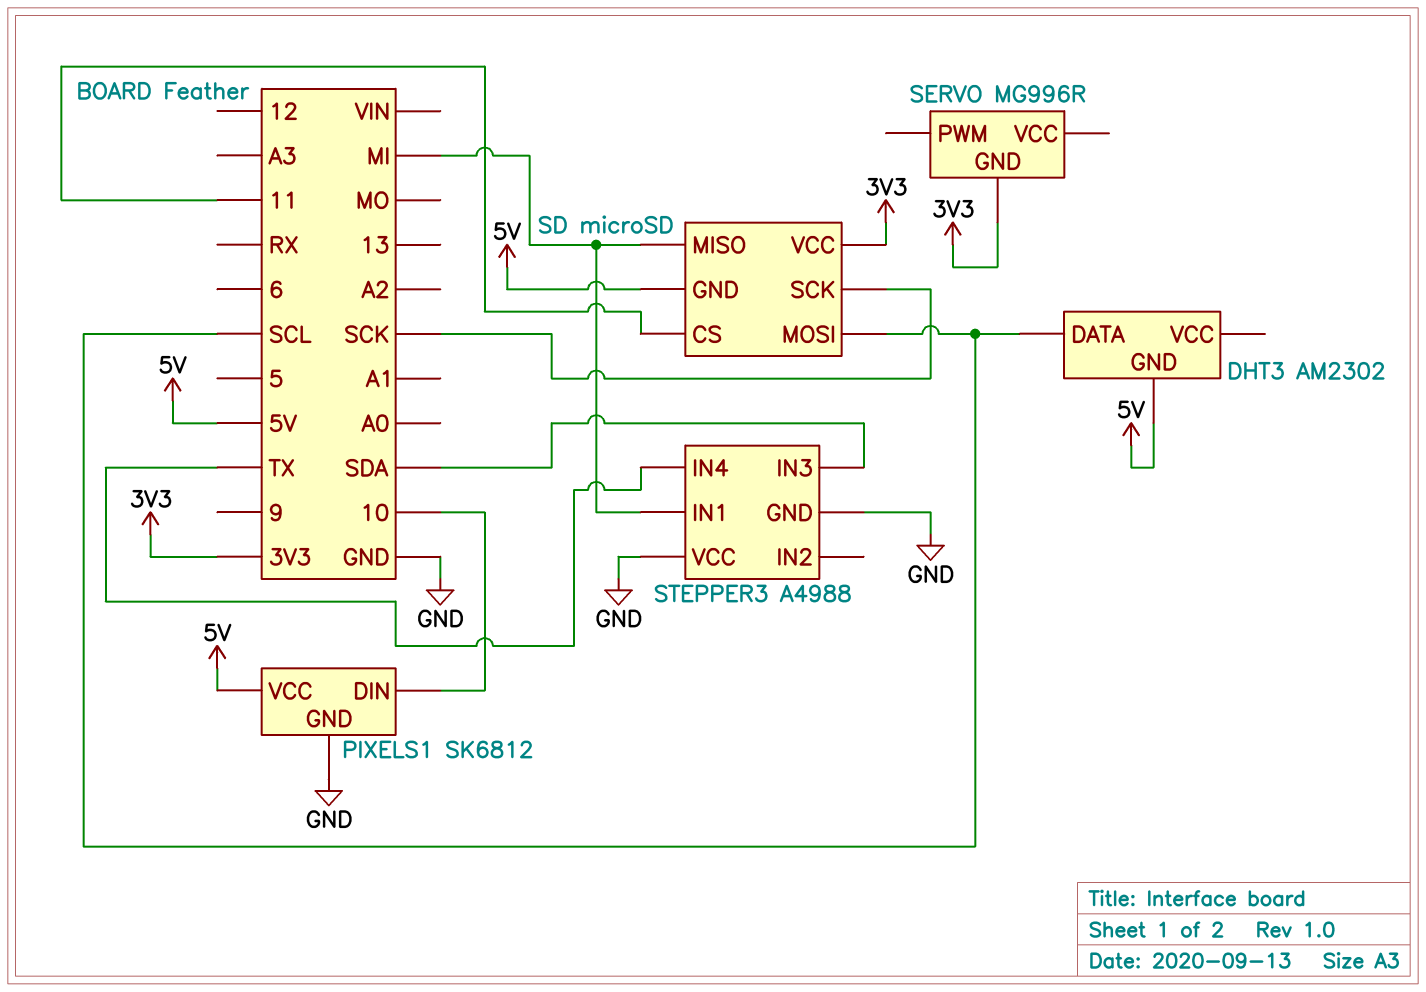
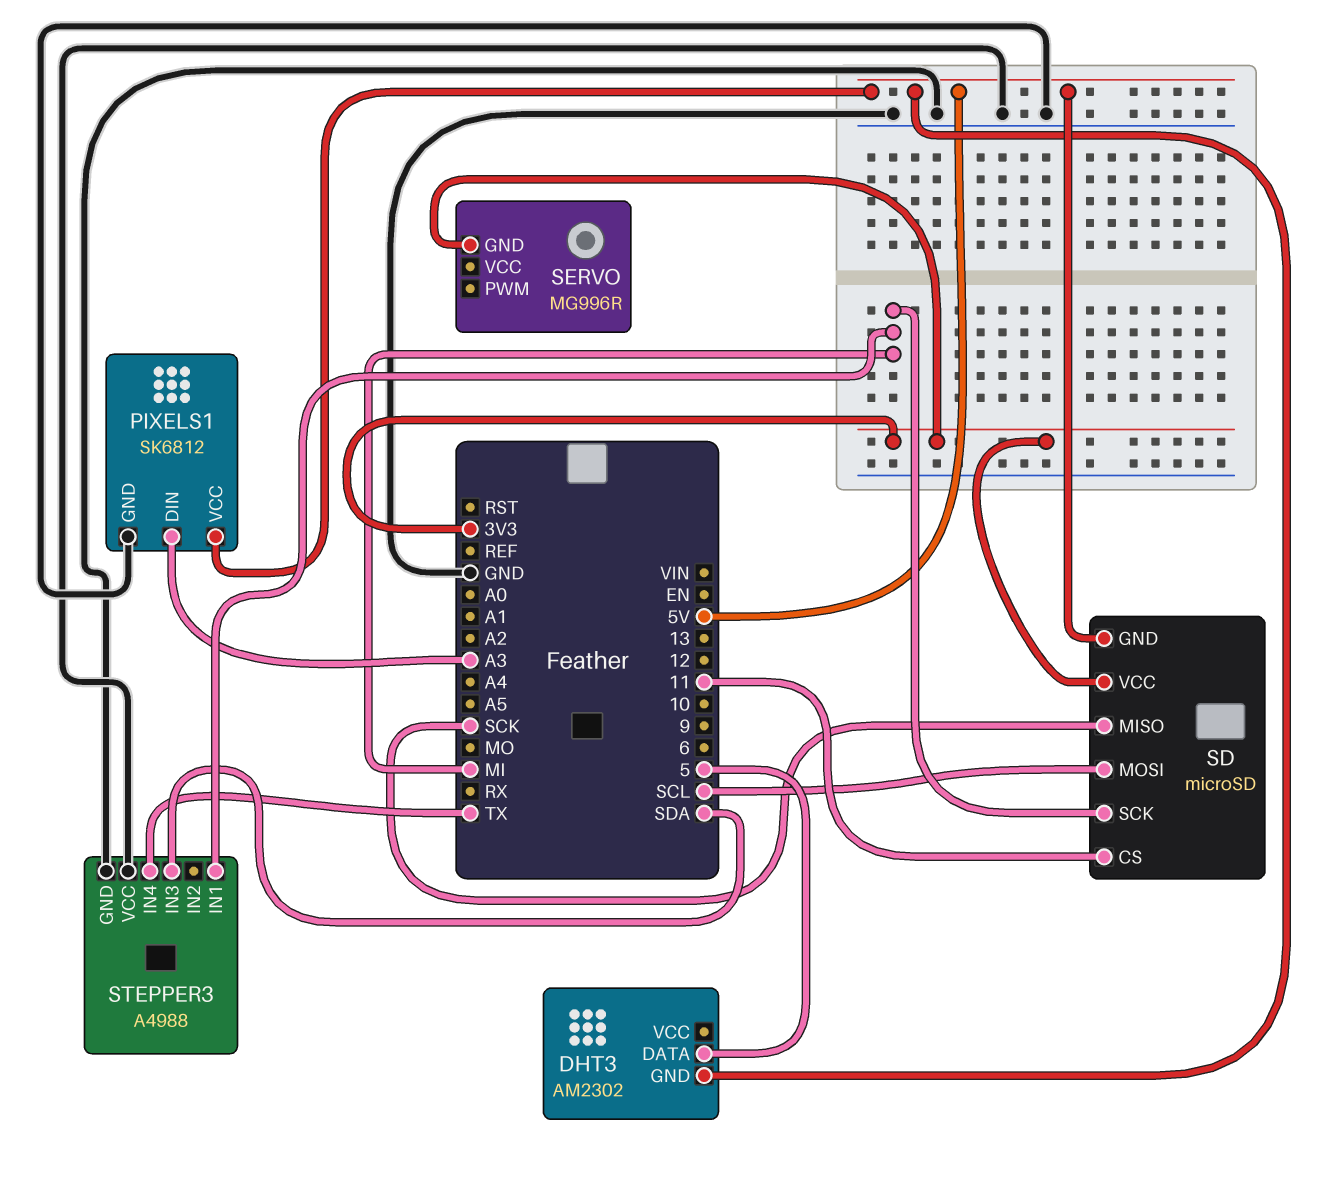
DHT3 pin DATA: SCL -> 5
PIXELS1 pin DIN: 10 -> A3
SD pin MISO: MI -> SCK
SD pin SCK: SCK -> MI

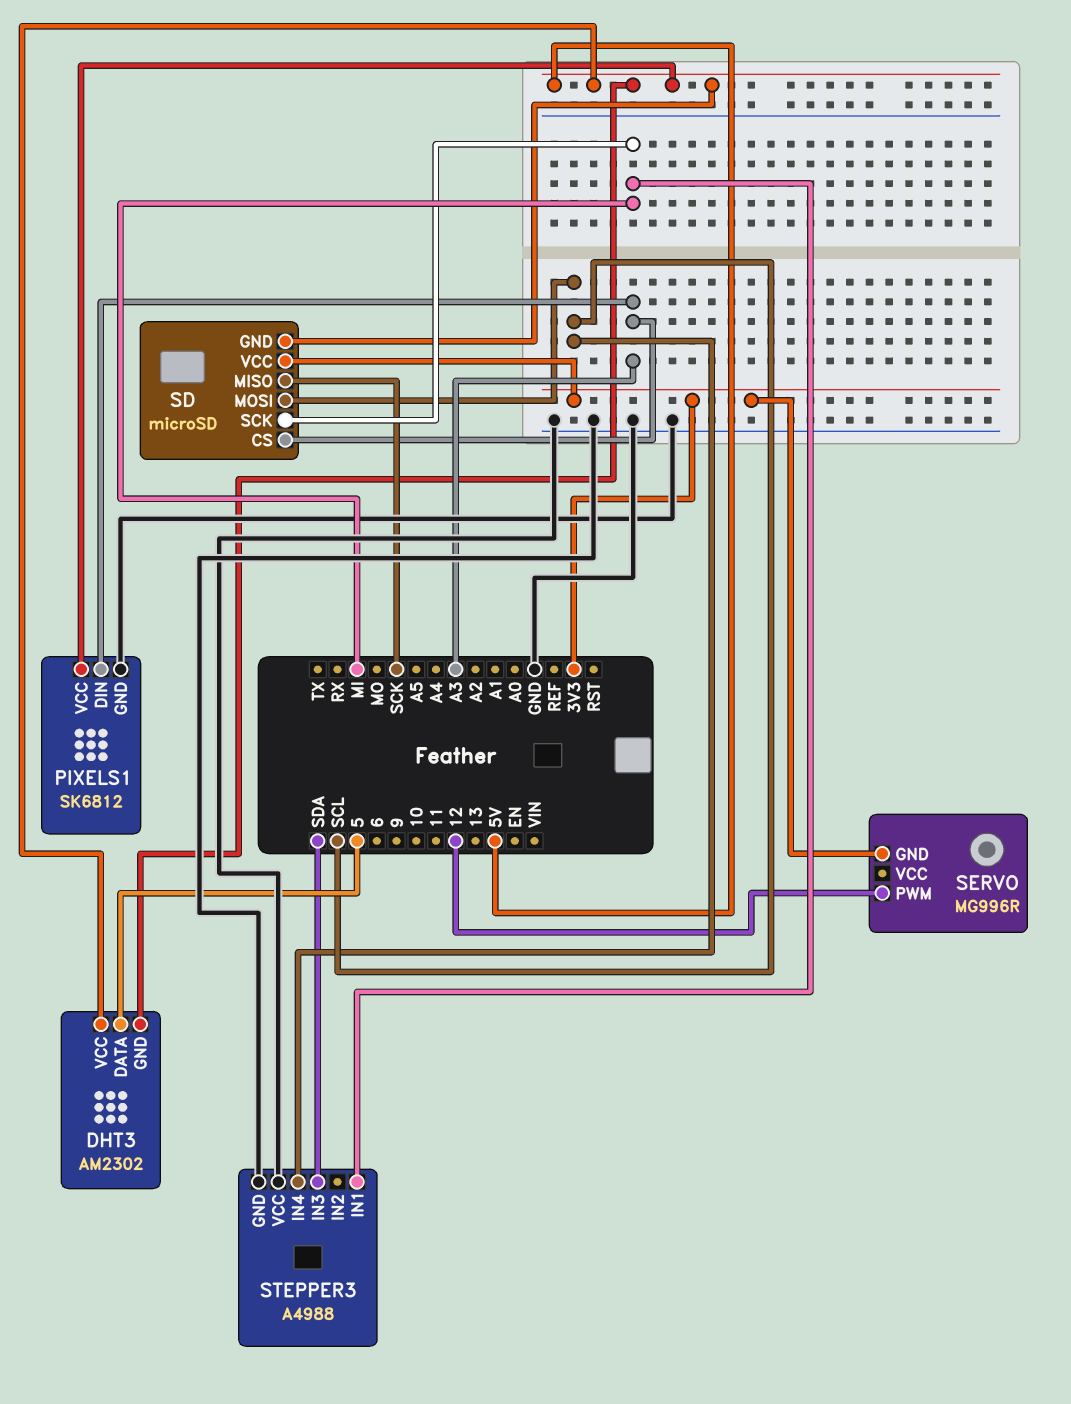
DHT3 pin VCC: none -> 5V
SD pin CS: 11 -> A3
SERVO pin PWM: none -> 12
STEPPER3 pin IN4: TX -> SCL

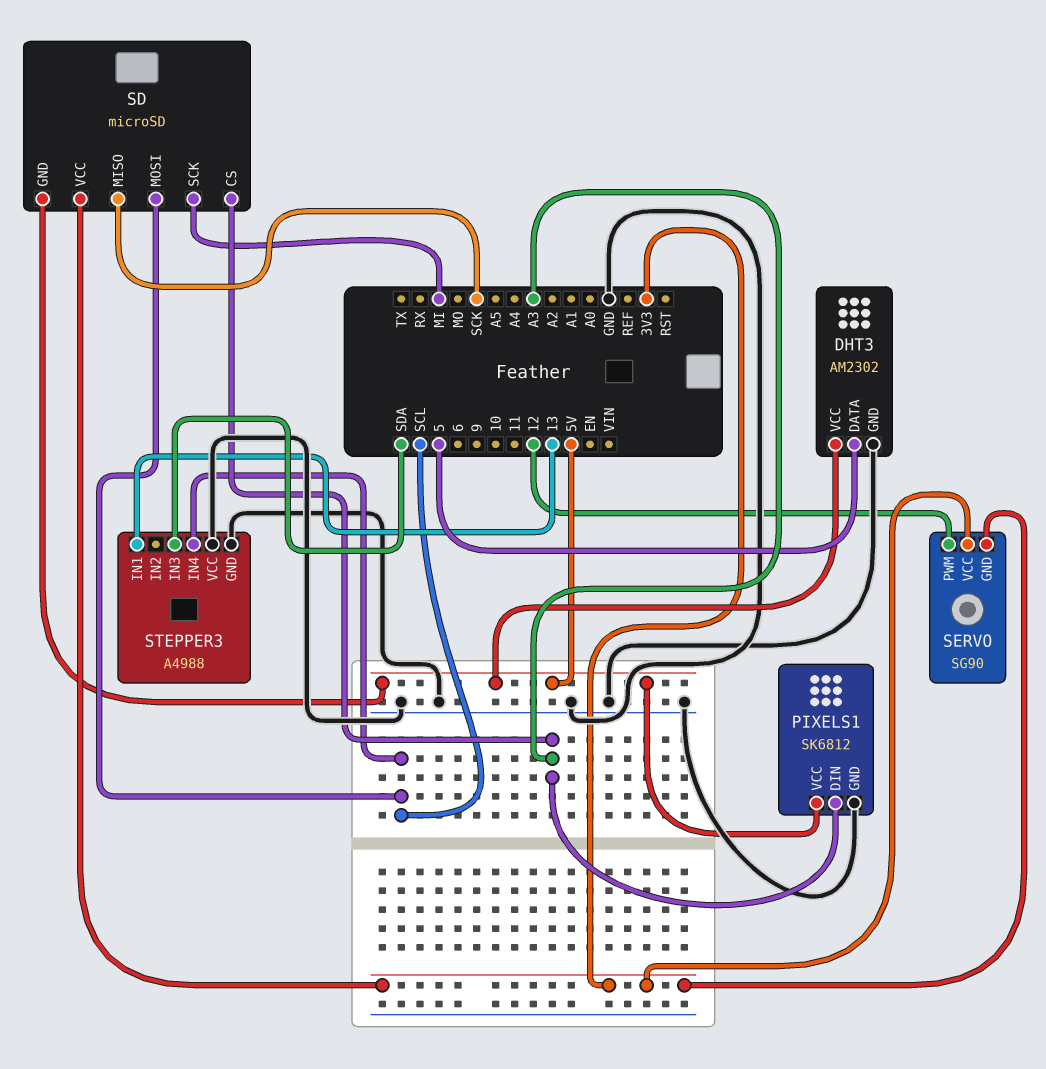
DHT3 pin GND: 5V -> GND
SERVO: MG996R -> SG90
SERVO pin VCC: none -> 3V3
STEPPER3 pin IN1: MI -> 13

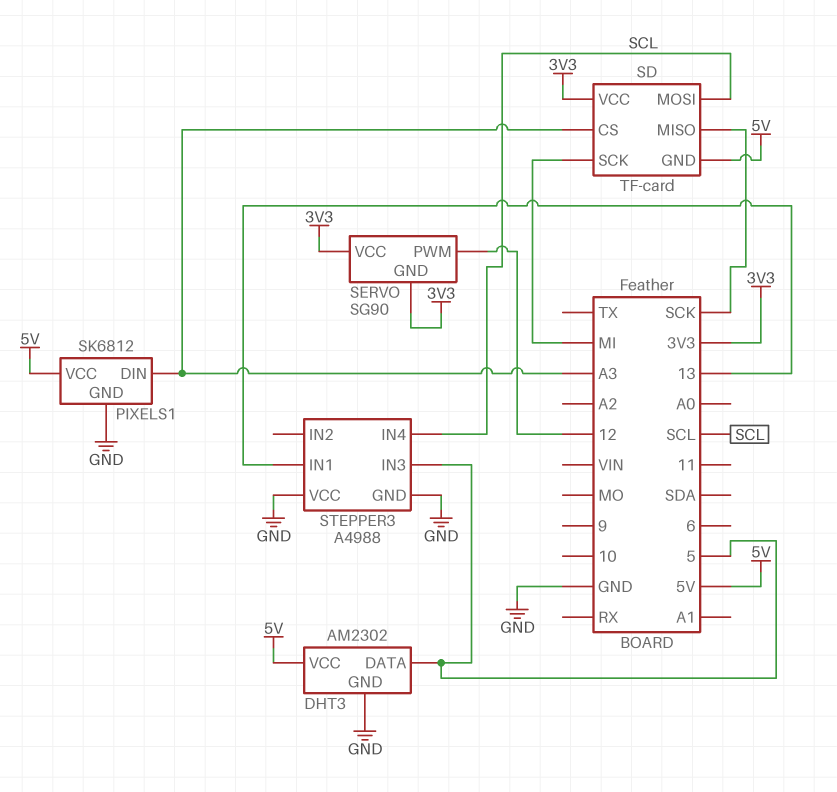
SD: microSD -> TF-card
STEPPER3 pin IN3: SDA -> 5

